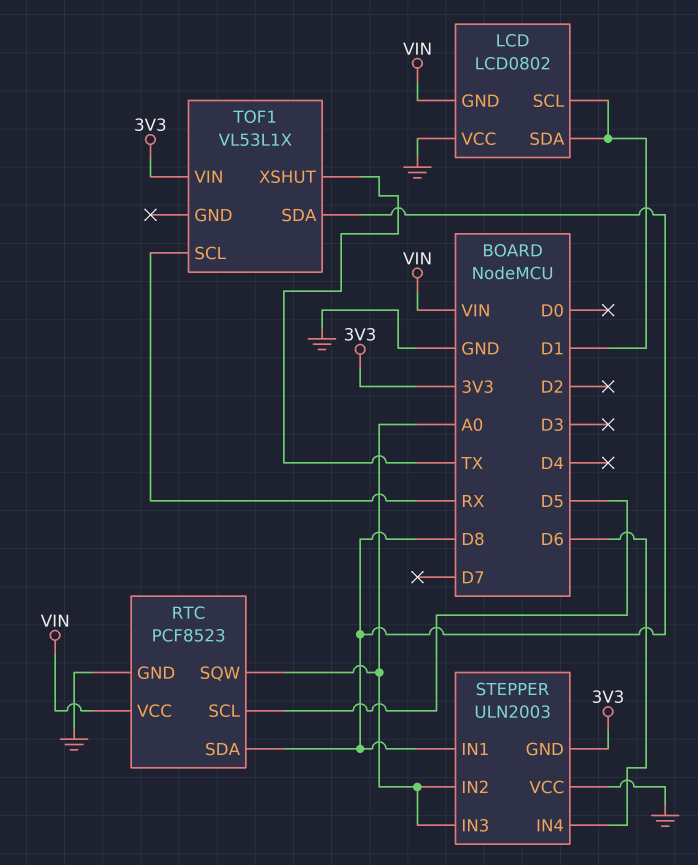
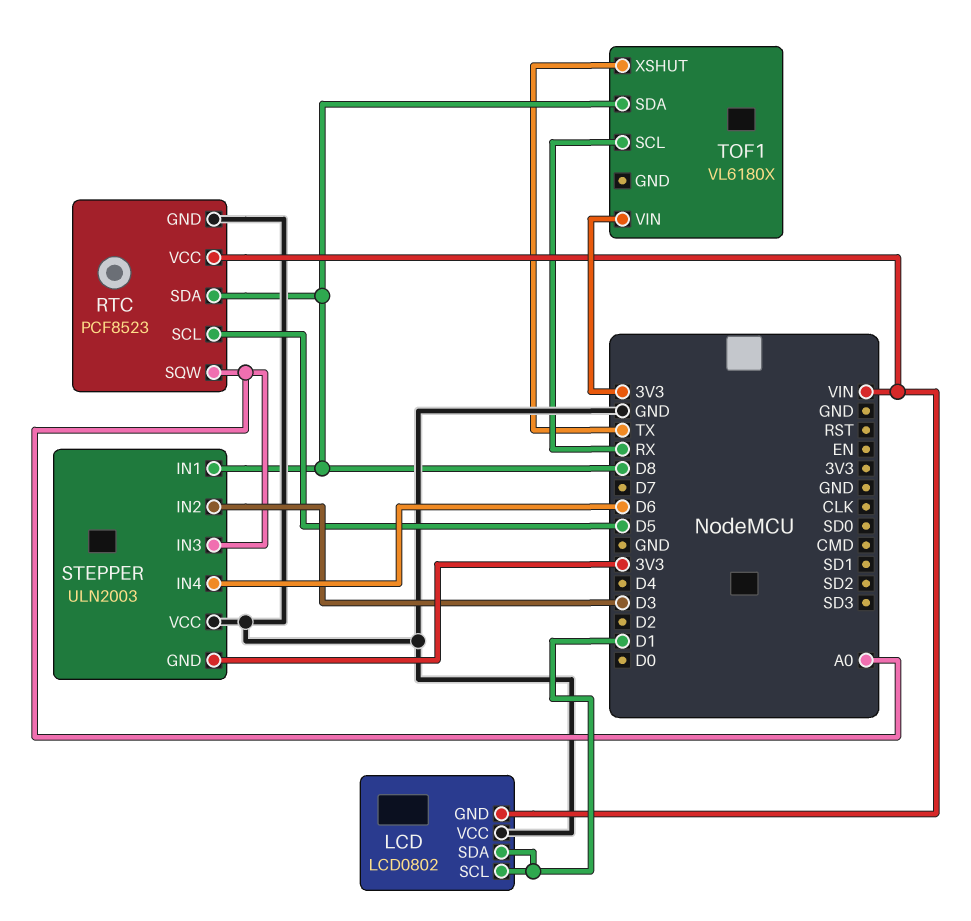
STEPPER pin IN2: A0 -> D3
TOF1: VL53L1X -> VL6180X

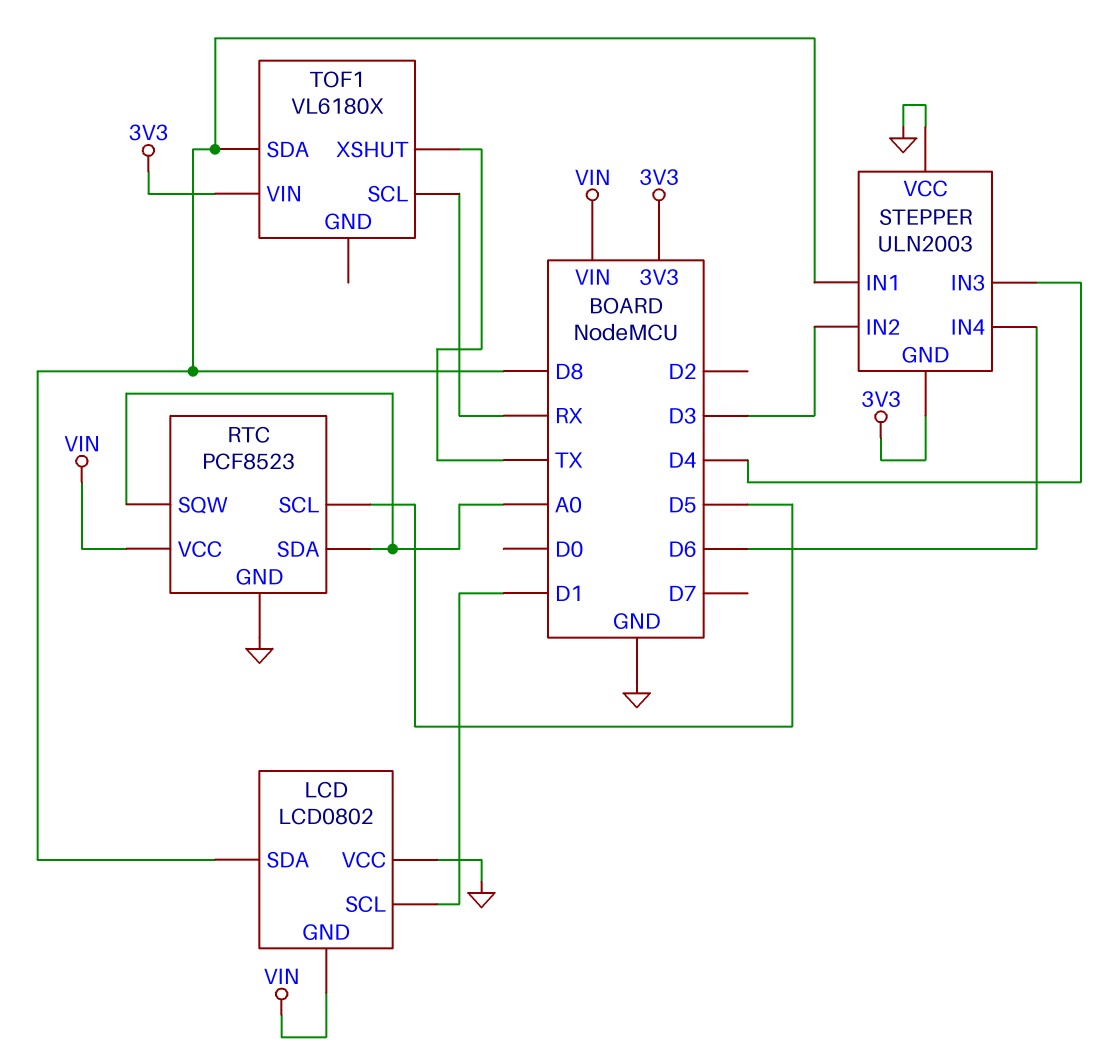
LCD pin SDA: D1 -> D8
RTC pin SDA: D8 -> A0
STEPPER pin IN3: A0 -> D4

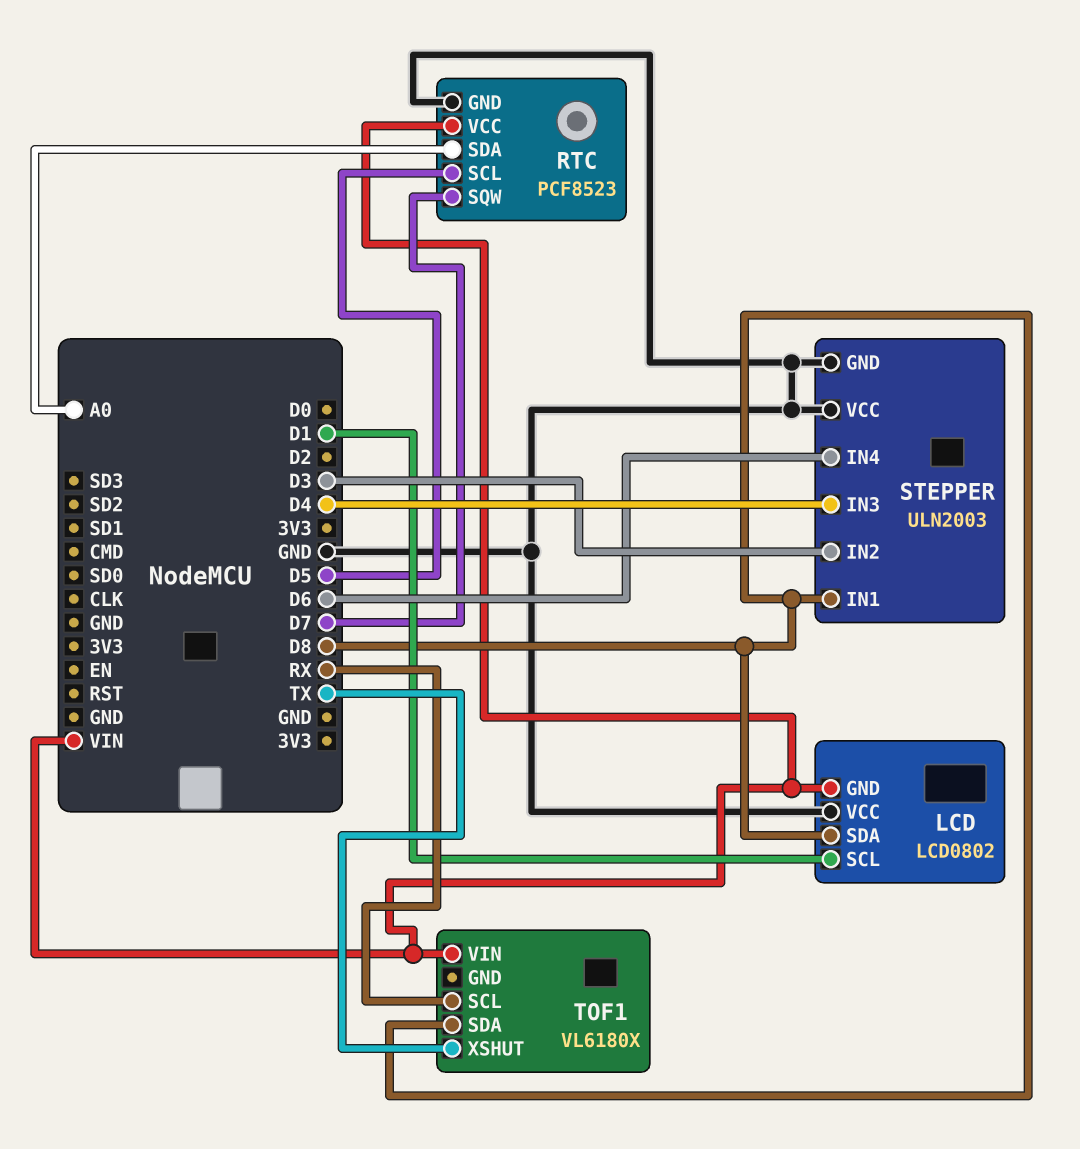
RTC pin SQW: A0 -> D7
STEPPER pin GND: 3V3 -> GND
TOF1 pin VIN: 3V3 -> VIN

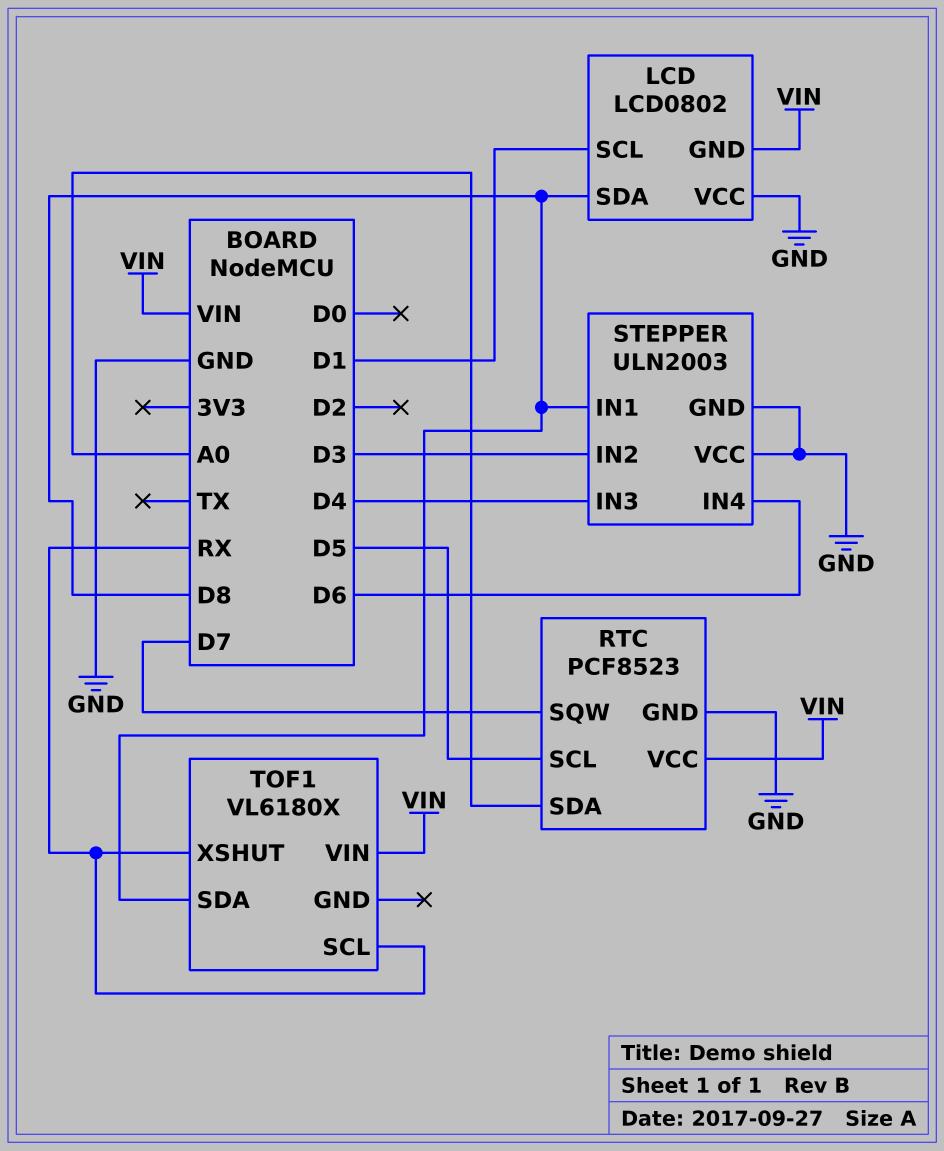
TOF1 pin XSHUT: TX -> RX

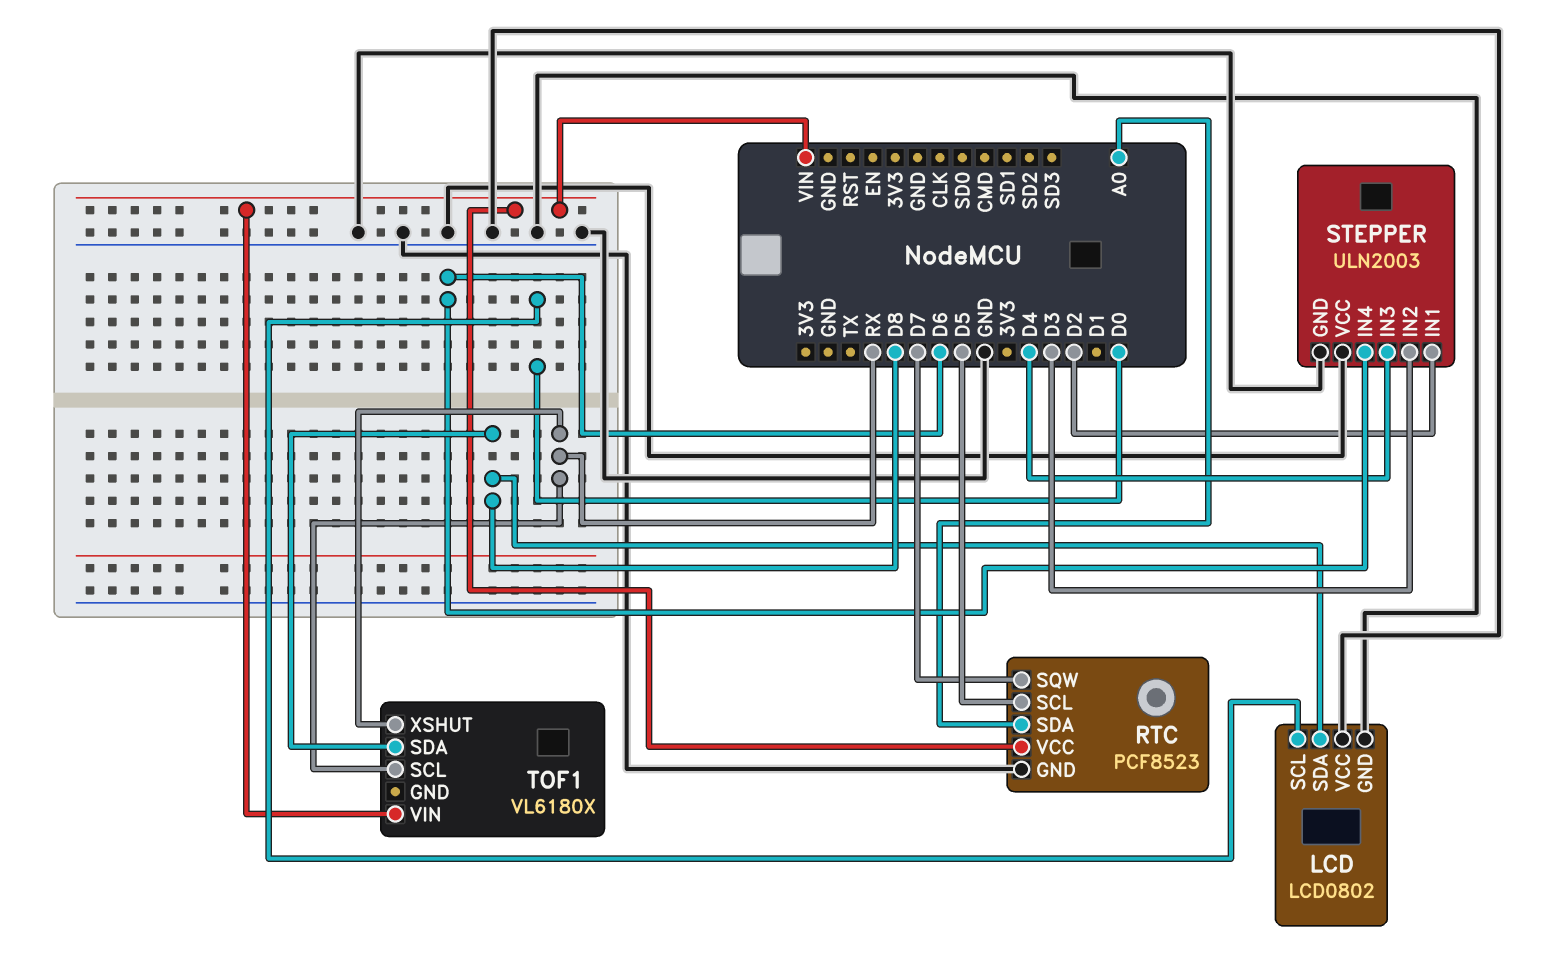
LCD pin GND: VIN -> GND
LCD pin SCL: D1 -> D0
STEPPER pin IN1: D8 -> D2

